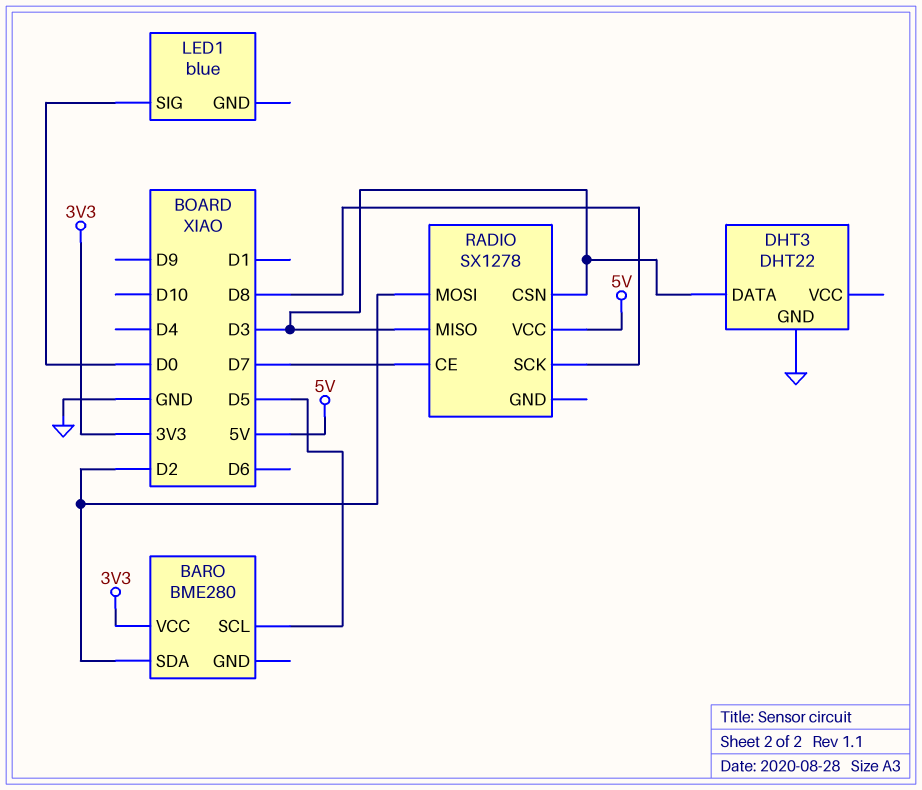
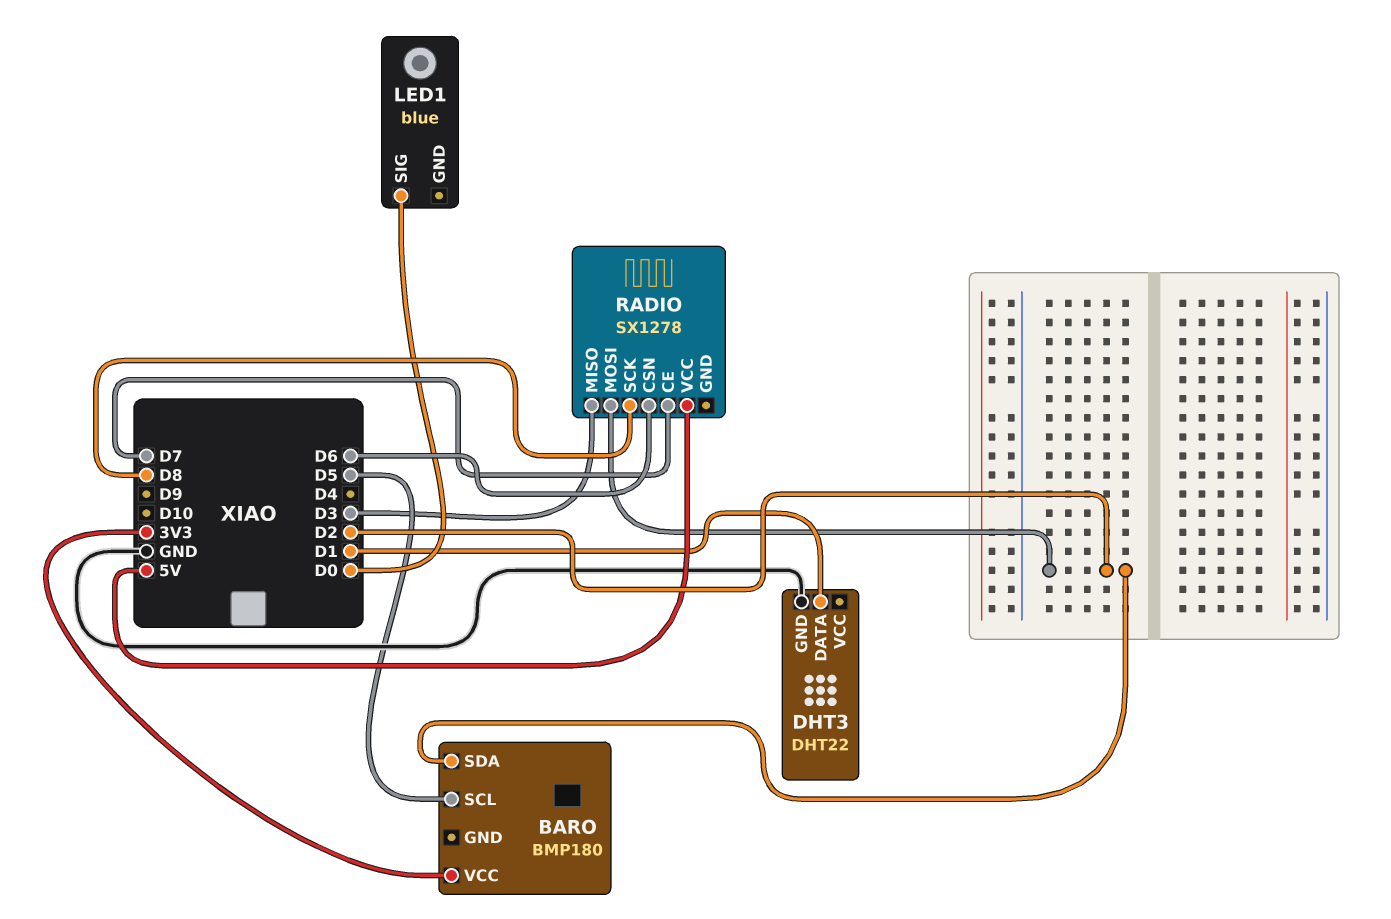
BARO: BME280 -> BMP180
DHT3 pin DATA: D3 -> D1
RADIO pin CSN: D3 -> D6

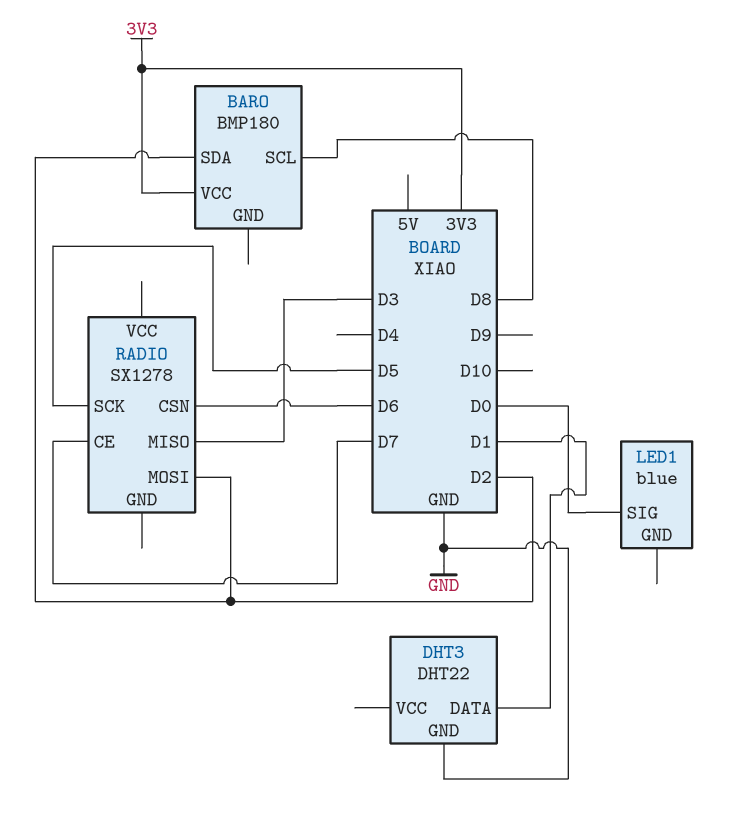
BARO pin SCL: D5 -> D8
RADIO pin SCK: D8 -> D5
RADIO pin VCC: 5V -> none

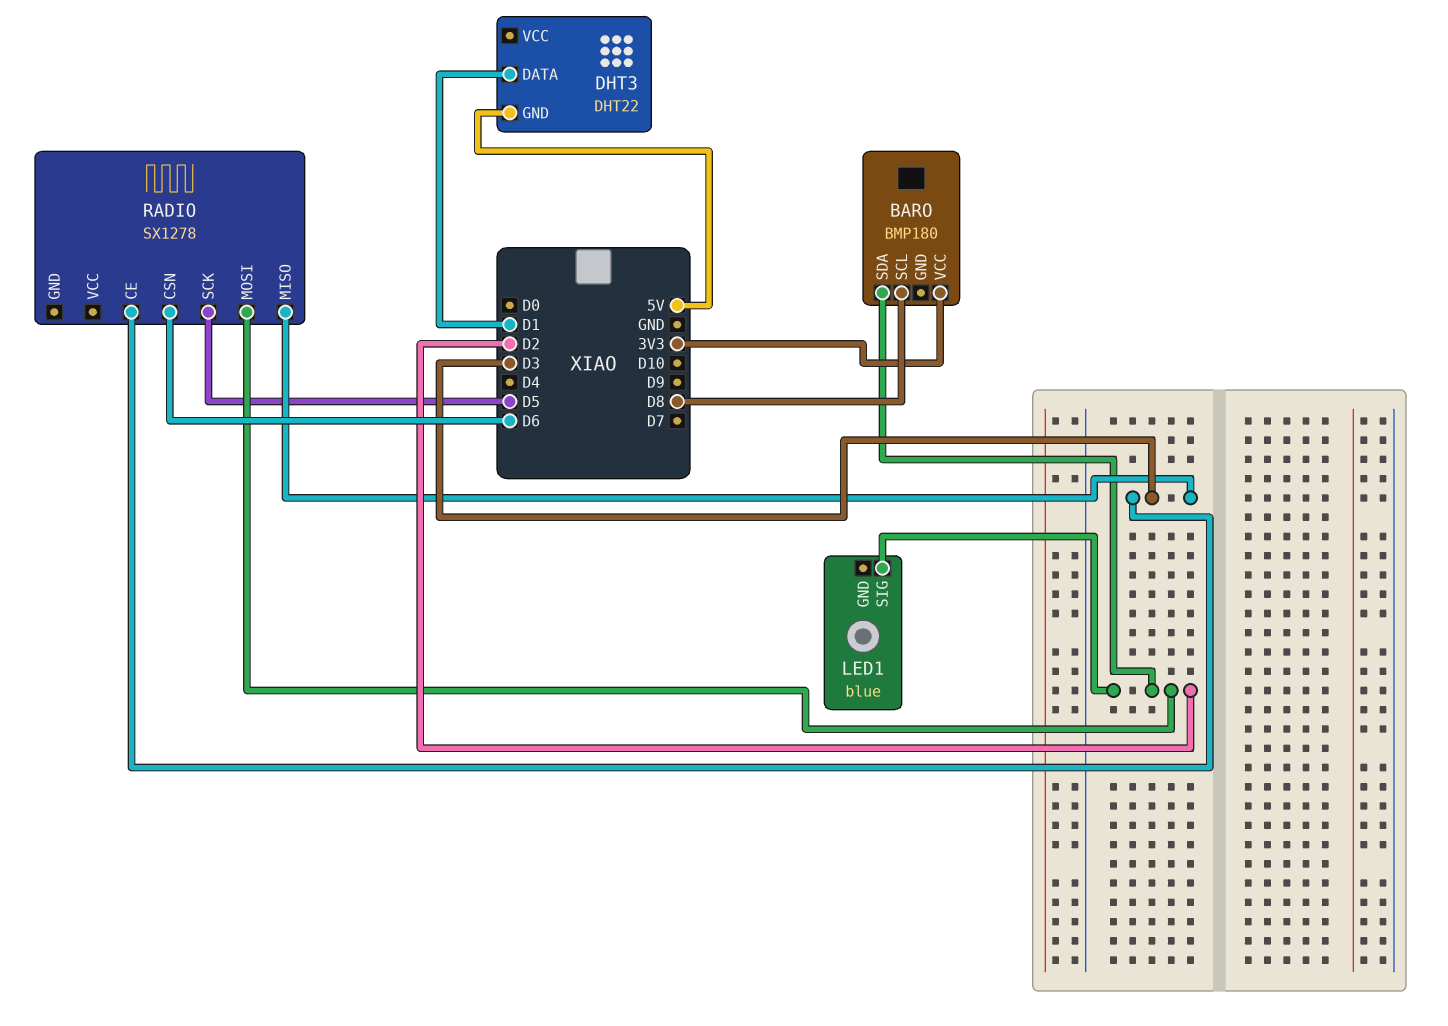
DHT3 pin GND: GND -> 5V
LED1 pin SIG: D0 -> D2
RADIO pin CE: D7 -> D3

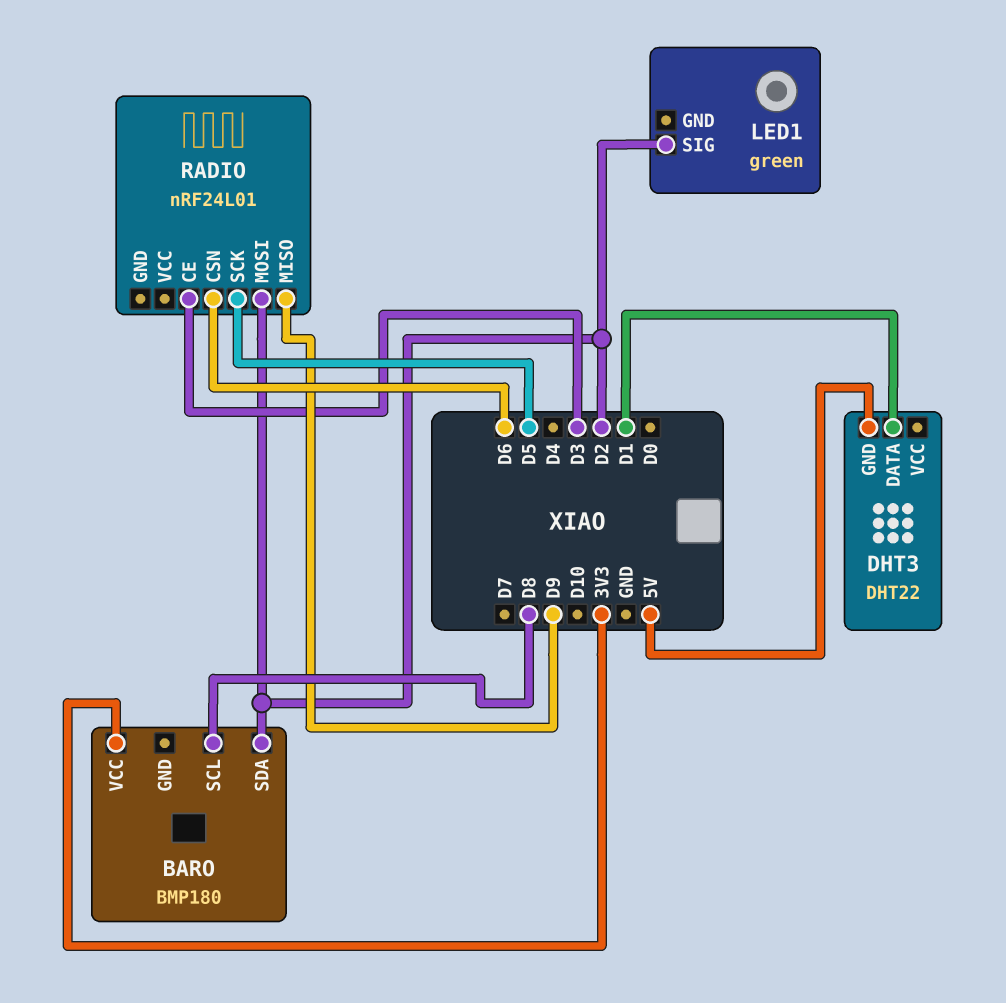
LED1: blue -> green
RADIO: SX1278 -> nRF24L01
RADIO pin MISO: D3 -> D9

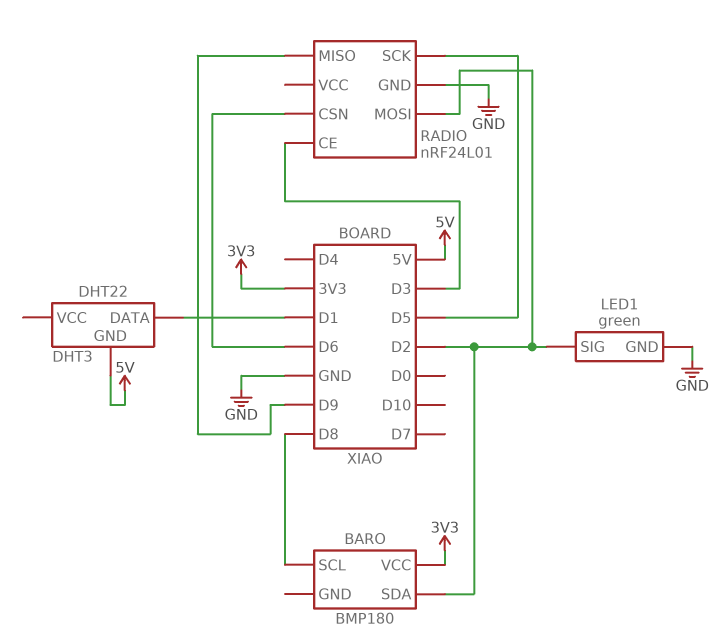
LED1 pin GND: none -> GND
RADIO pin GND: none -> GND

